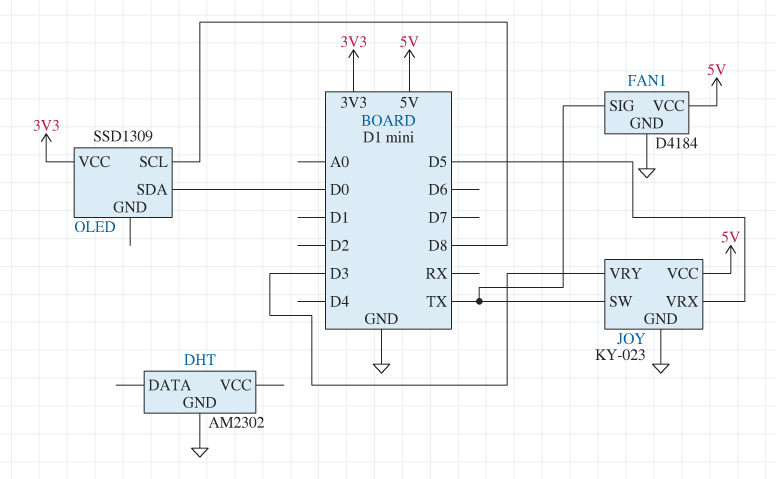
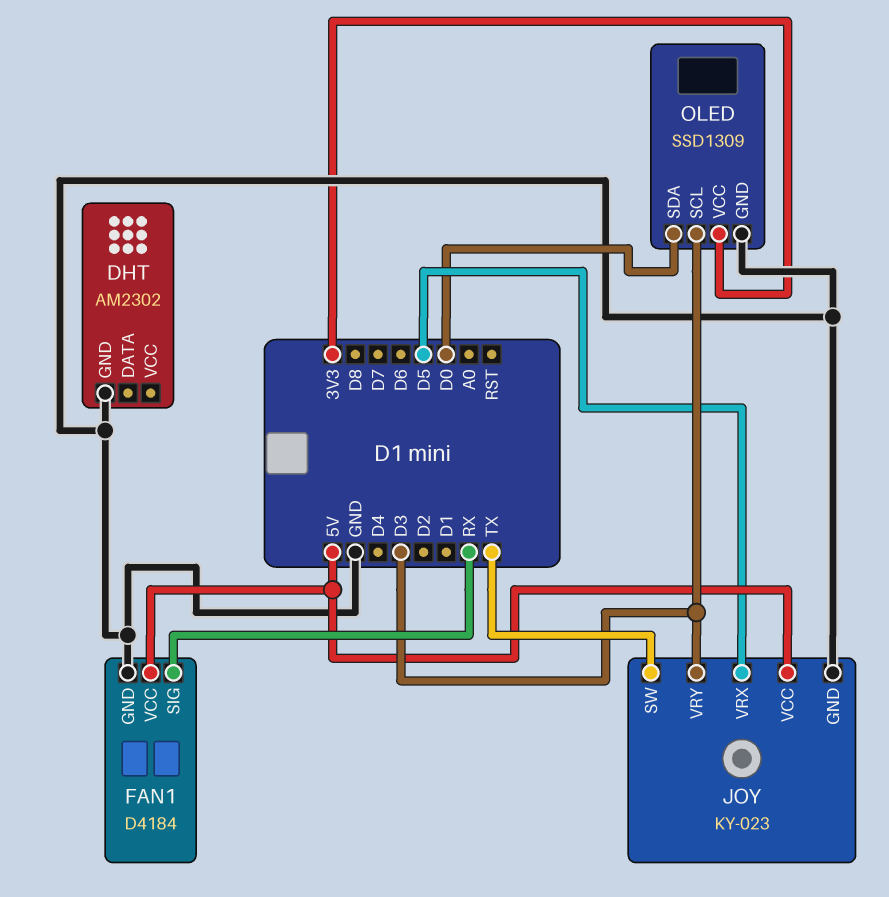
FAN1 pin SIG: TX -> RX
OLED pin GND: none -> GND
OLED pin SCL: D8 -> D3

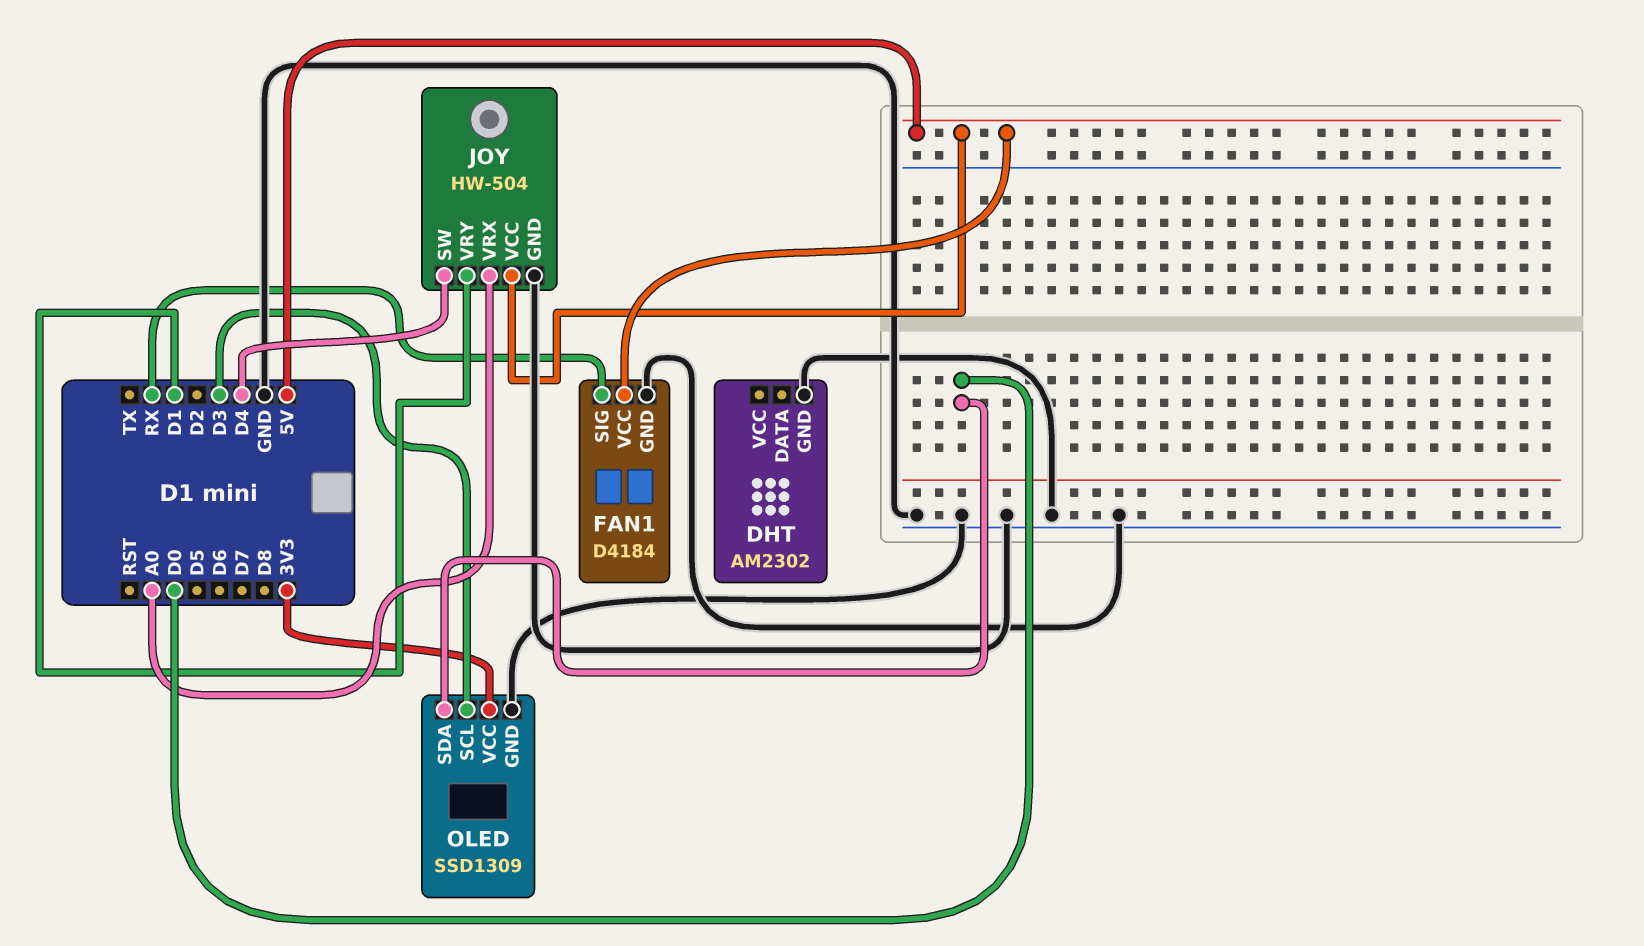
JOY: KY-023 -> HW-504
JOY pin SW: TX -> D4
JOY pin VRX: D5 -> A0
JOY pin VRY: D3 -> D1

